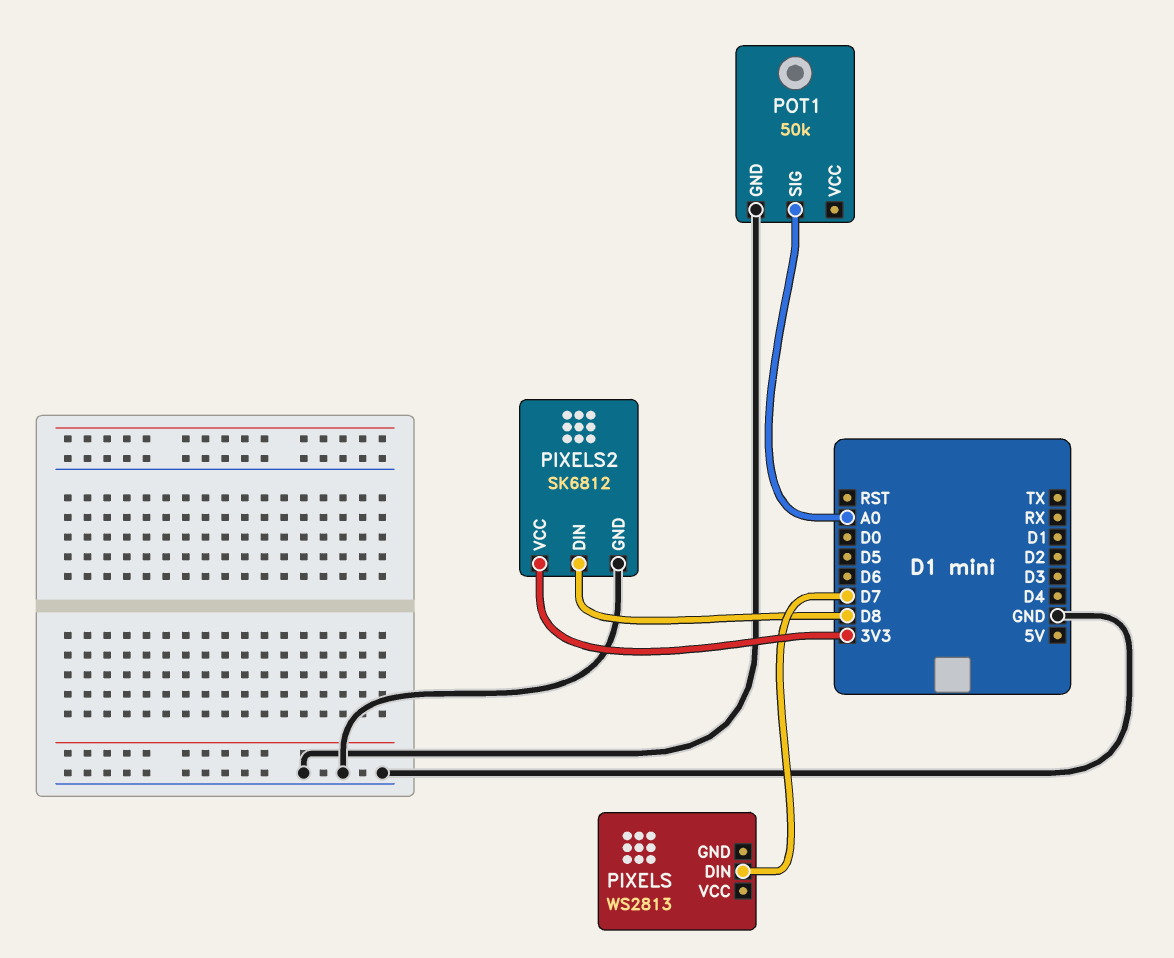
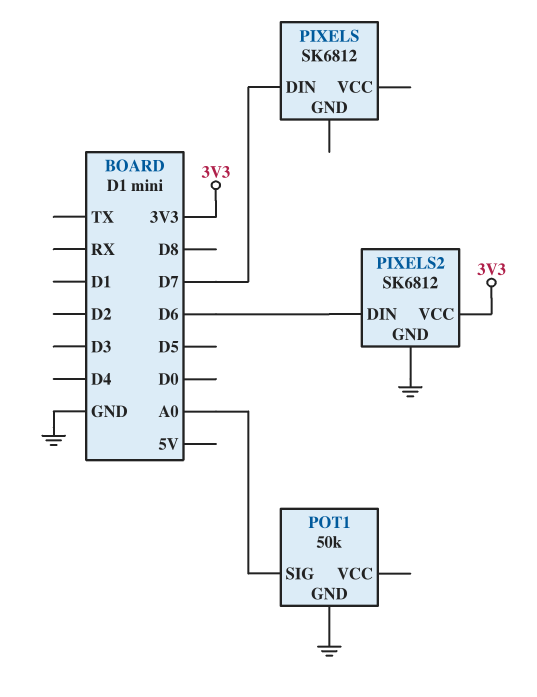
PIXELS: WS2813 -> SK6812
PIXELS2 pin DIN: D8 -> D6

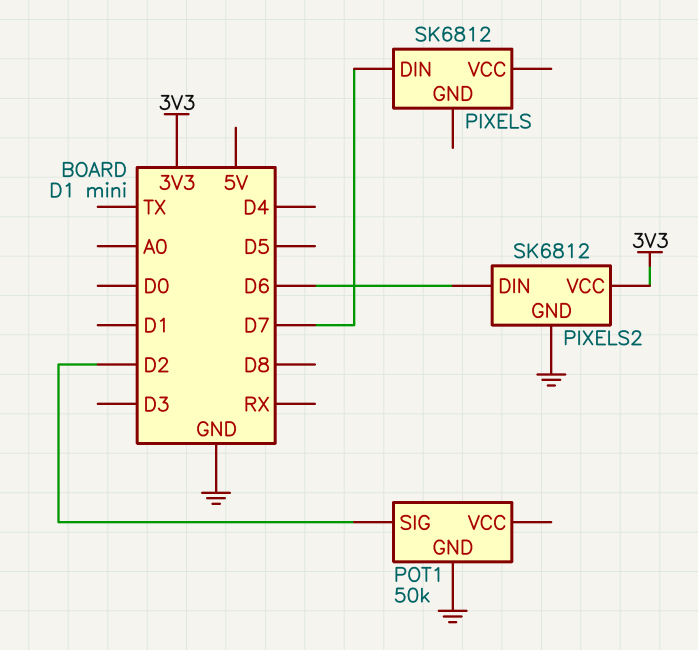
POT1 pin SIG: A0 -> D2

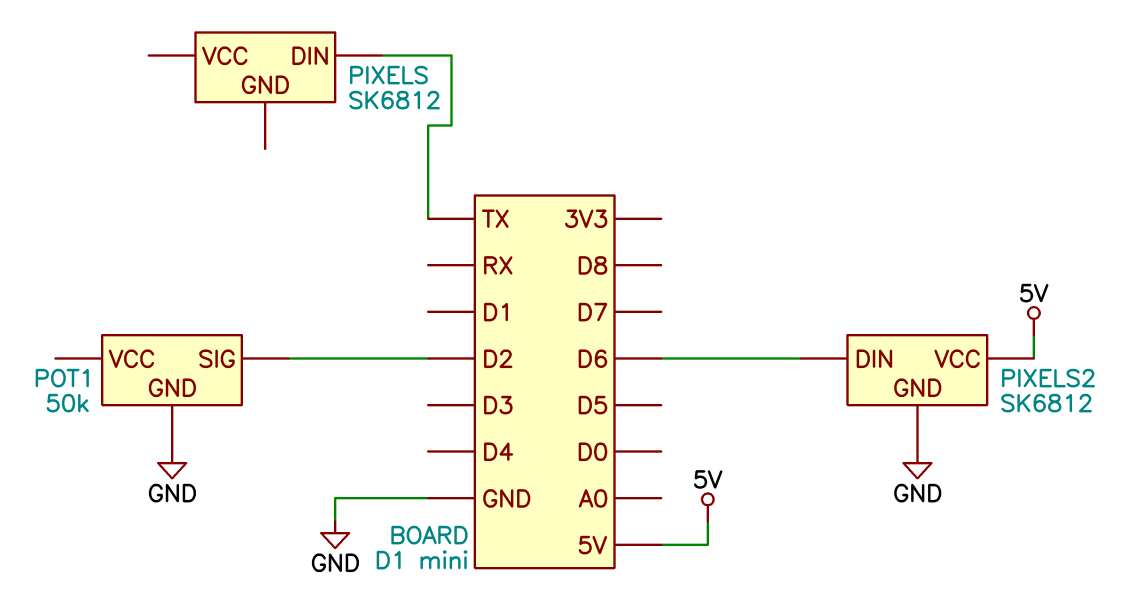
PIXELS pin DIN: D7 -> TX
PIXELS2 pin VCC: 3V3 -> 5V

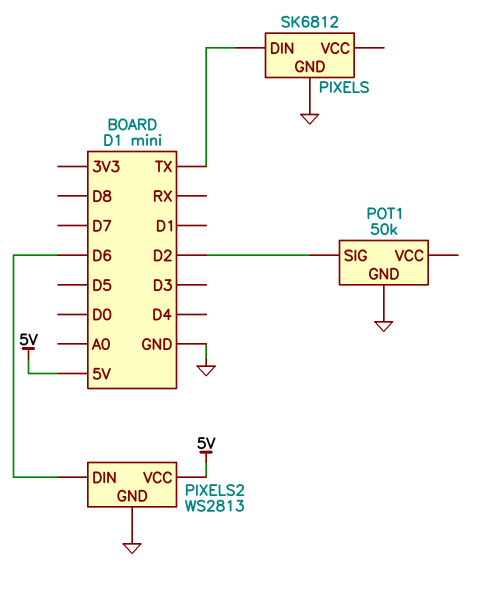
PIXELS pin GND: none -> GND
PIXELS2: SK6812 -> WS2813

